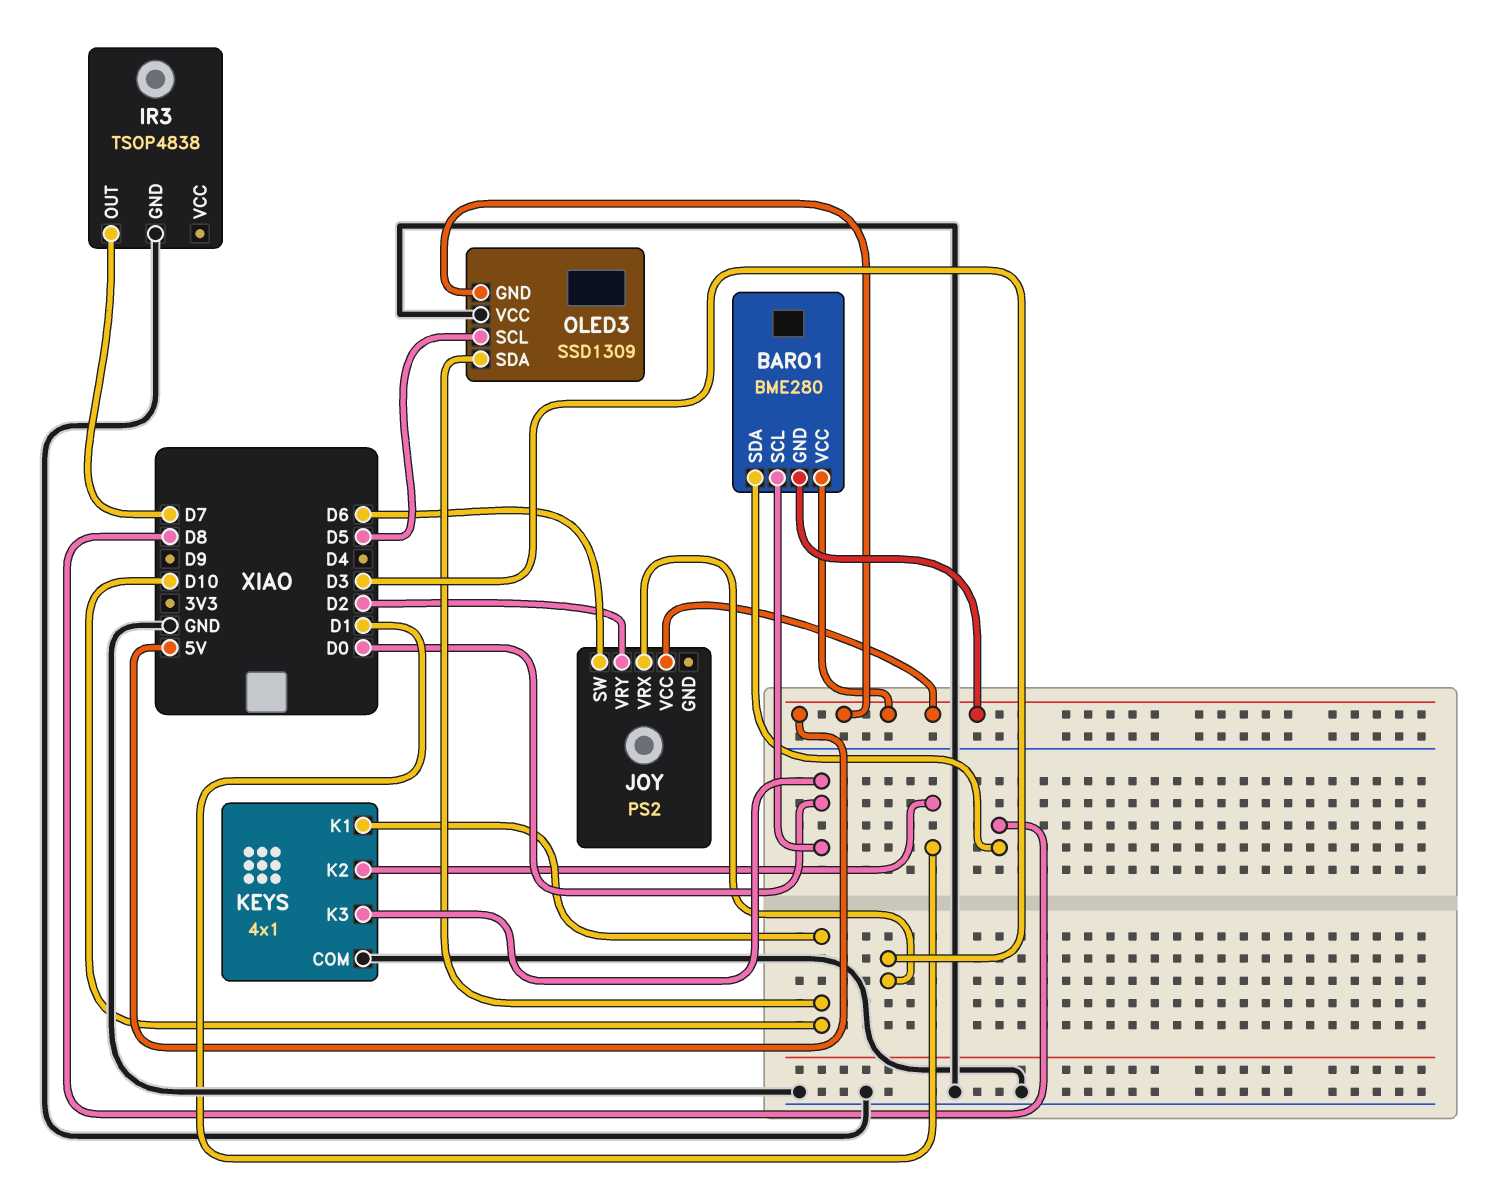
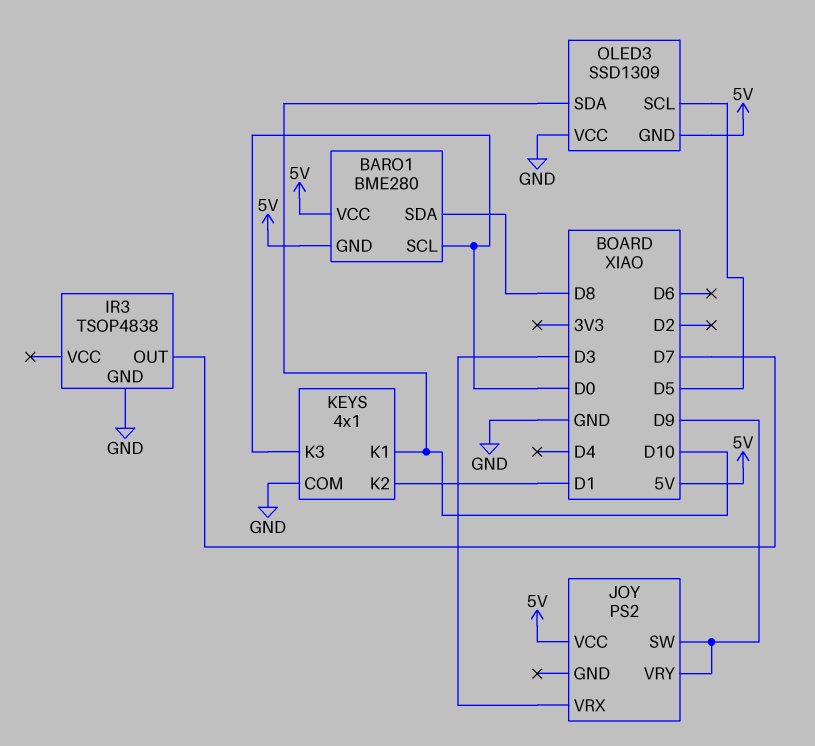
JOY pin SW: D6 -> D9
JOY pin VRY: D2 -> D9

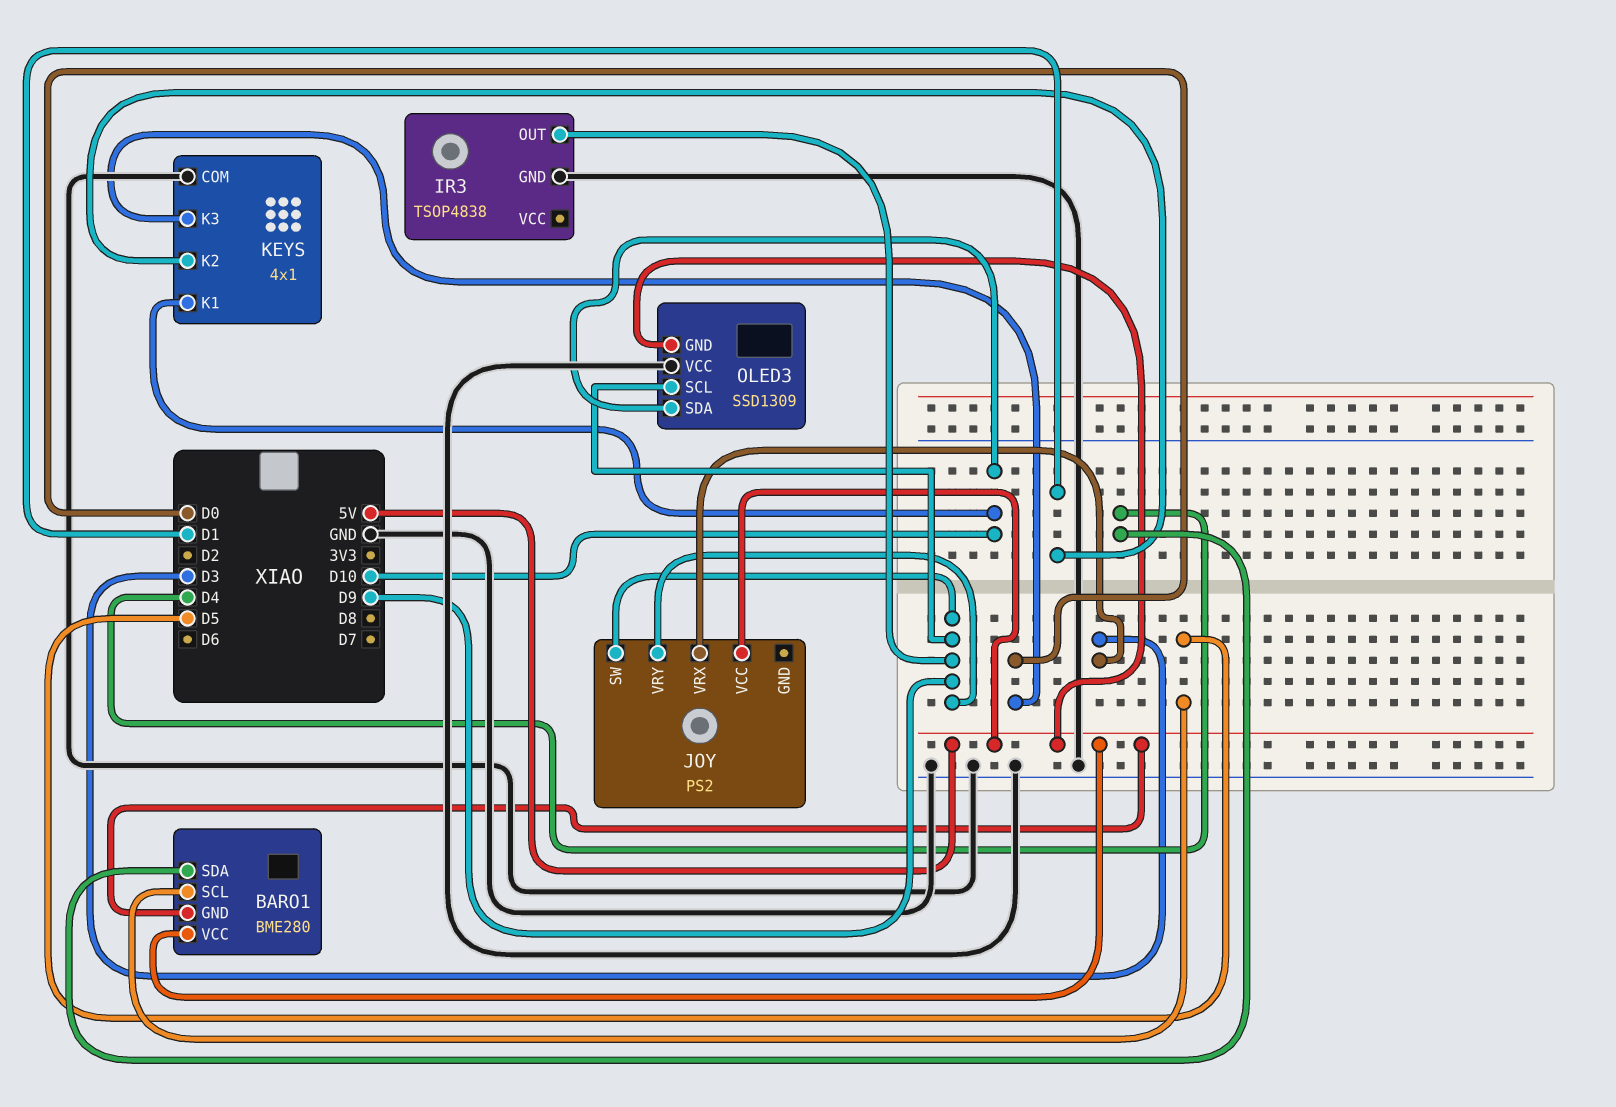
BARO1 pin SCL: D0 -> D5
BARO1 pin SDA: D8 -> D4
IR3 pin OUT: D7 -> D9
OLED3 pin SCL: D5 -> D9

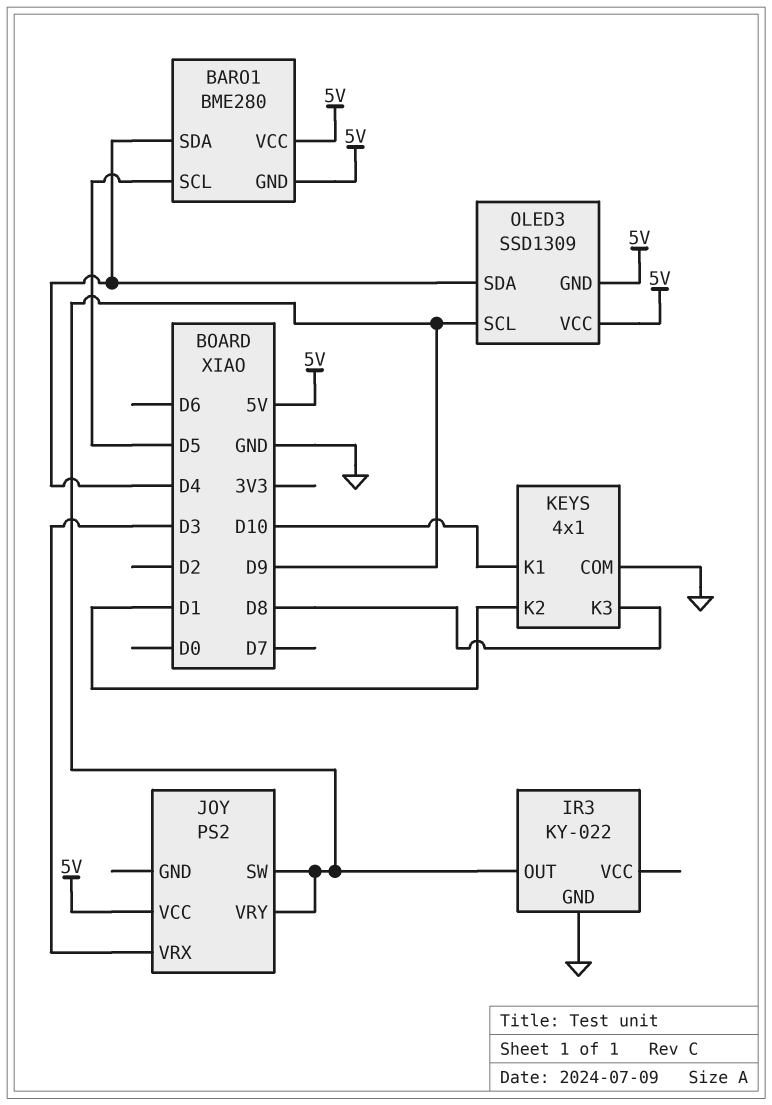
IR3: TSOP4838 -> KY-022
KEYS pin K3: D0 -> D8
OLED3 pin SDA: D10 -> D4
OLED3 pin VCC: GND -> 5V

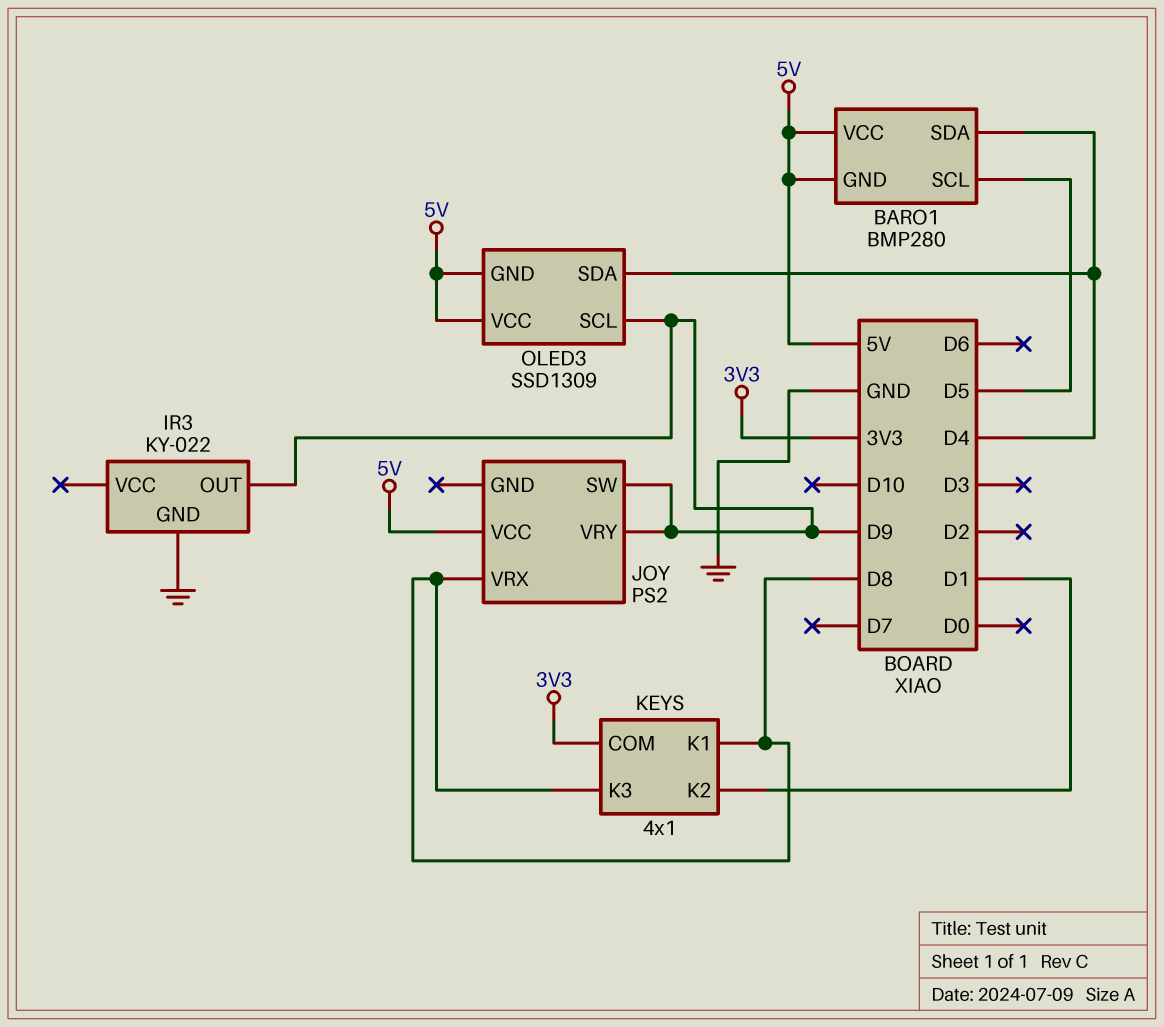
BARO1: BME280 -> BMP280
JOY pin VRX: D3 -> D8
KEYS pin COM: GND -> 3V3
KEYS pin K1: D10 -> D8

